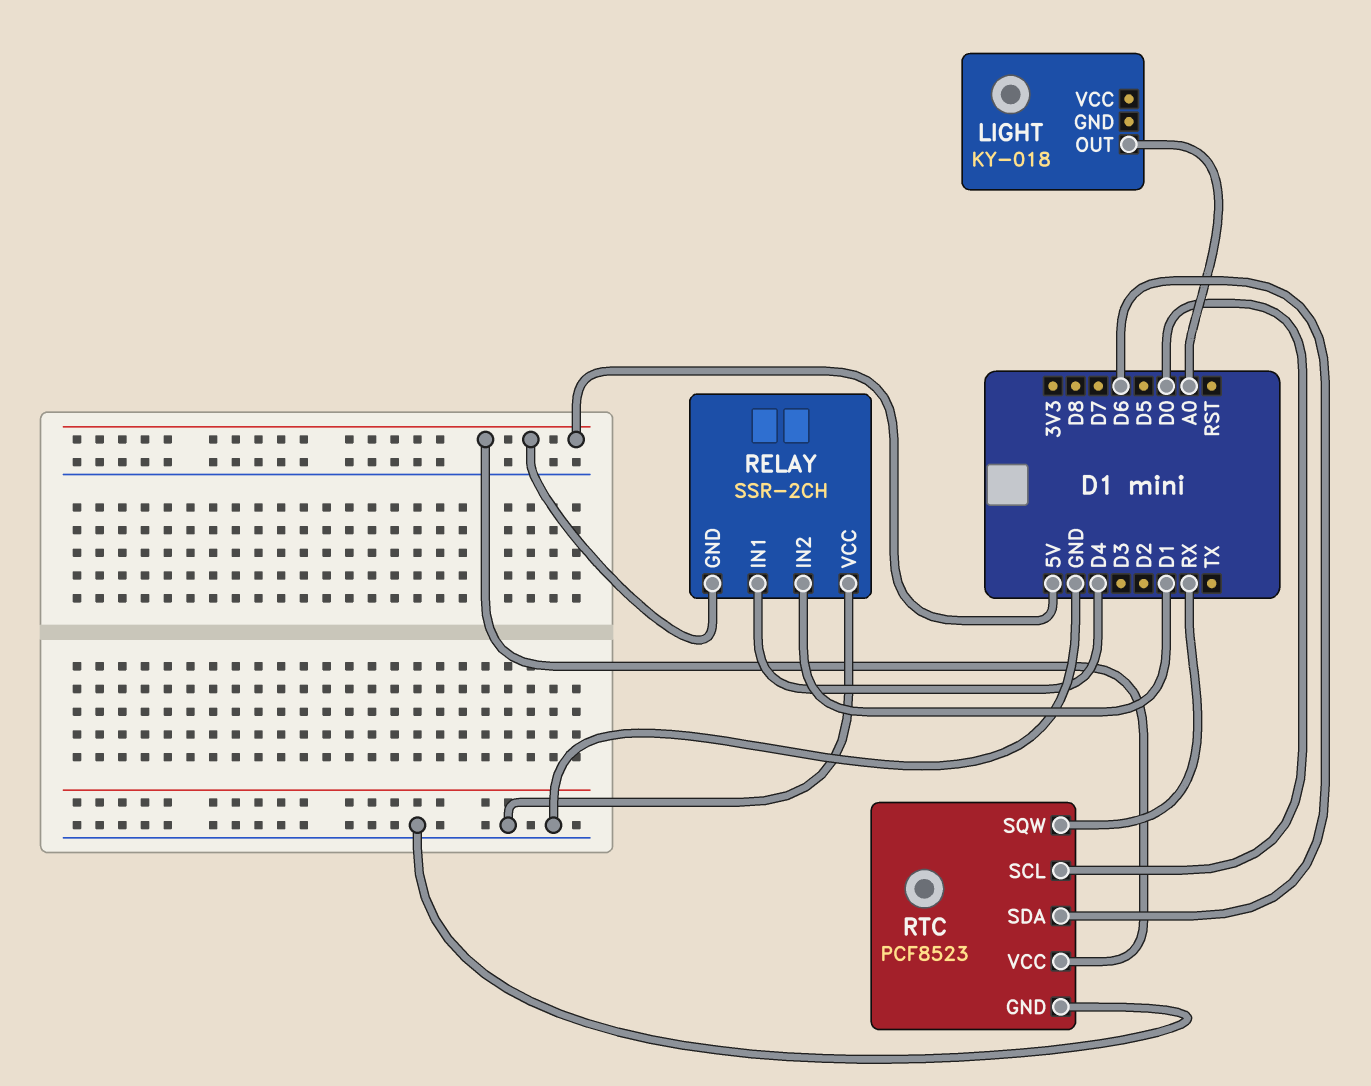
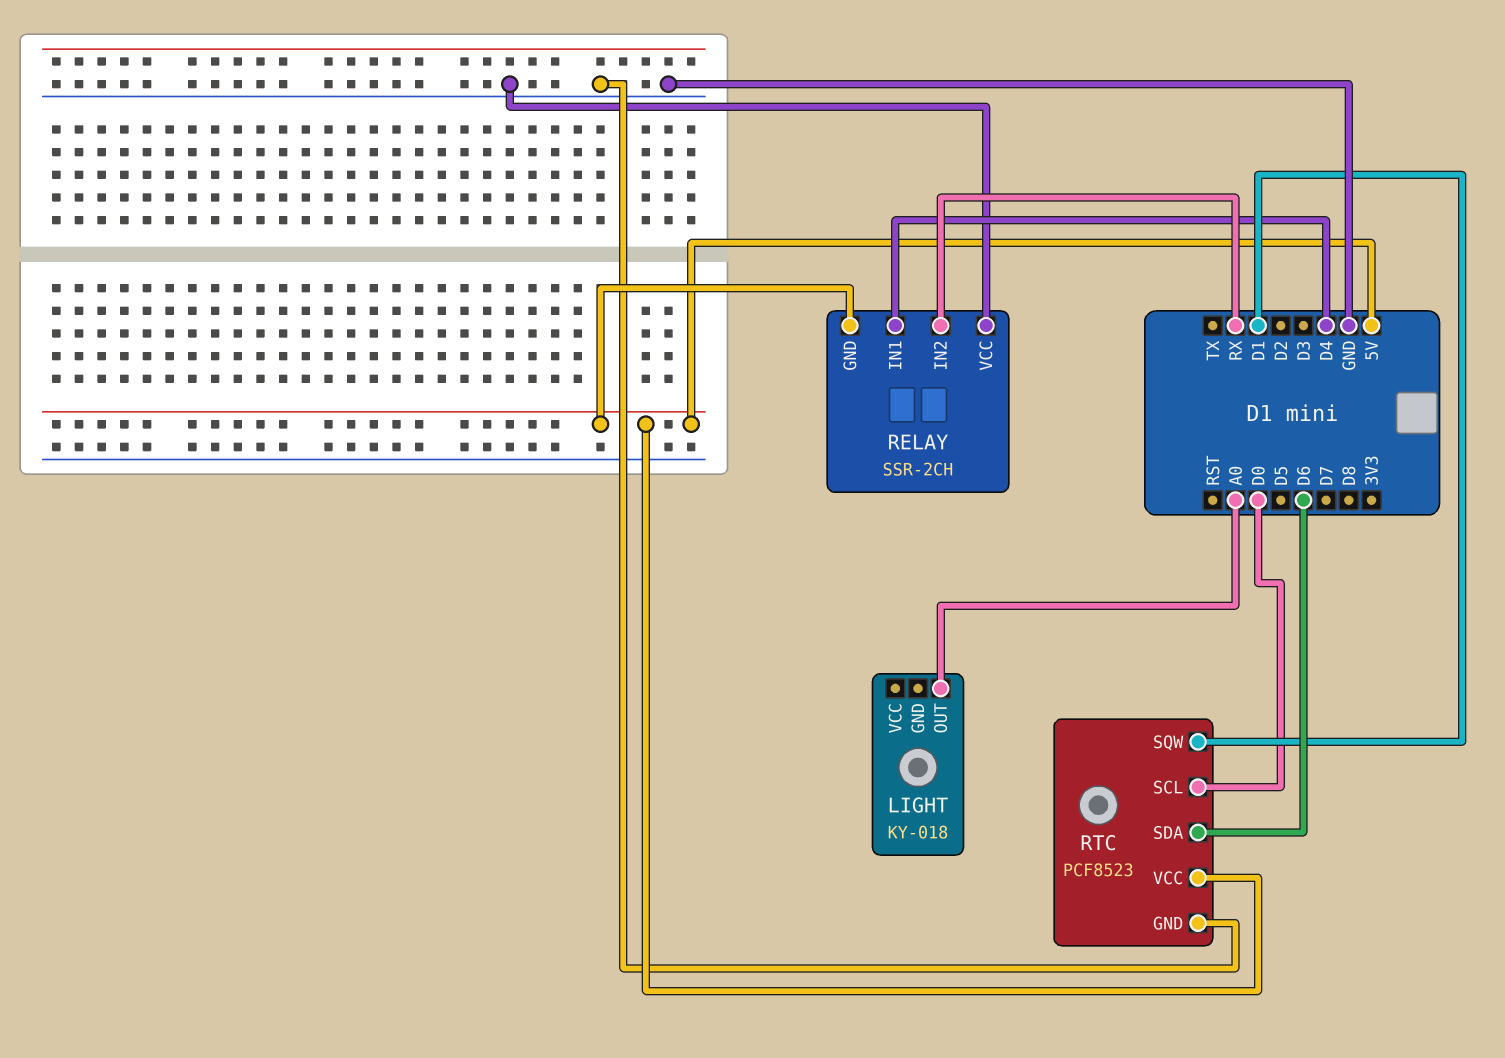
RELAY pin IN2: D1 -> RX
RTC pin SQW: RX -> D1

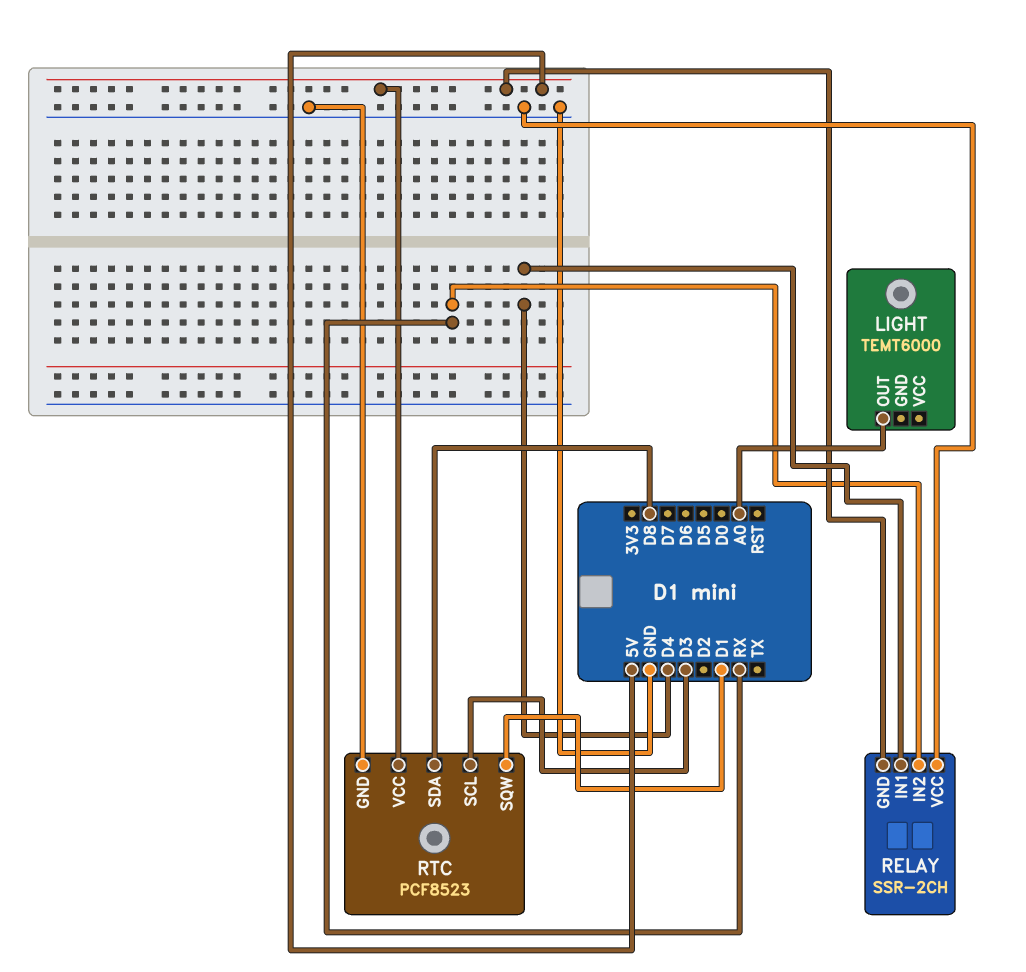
LIGHT: KY-018 -> TEMT6000
RTC pin SCL: D0 -> D3
RTC pin SDA: D6 -> D8

